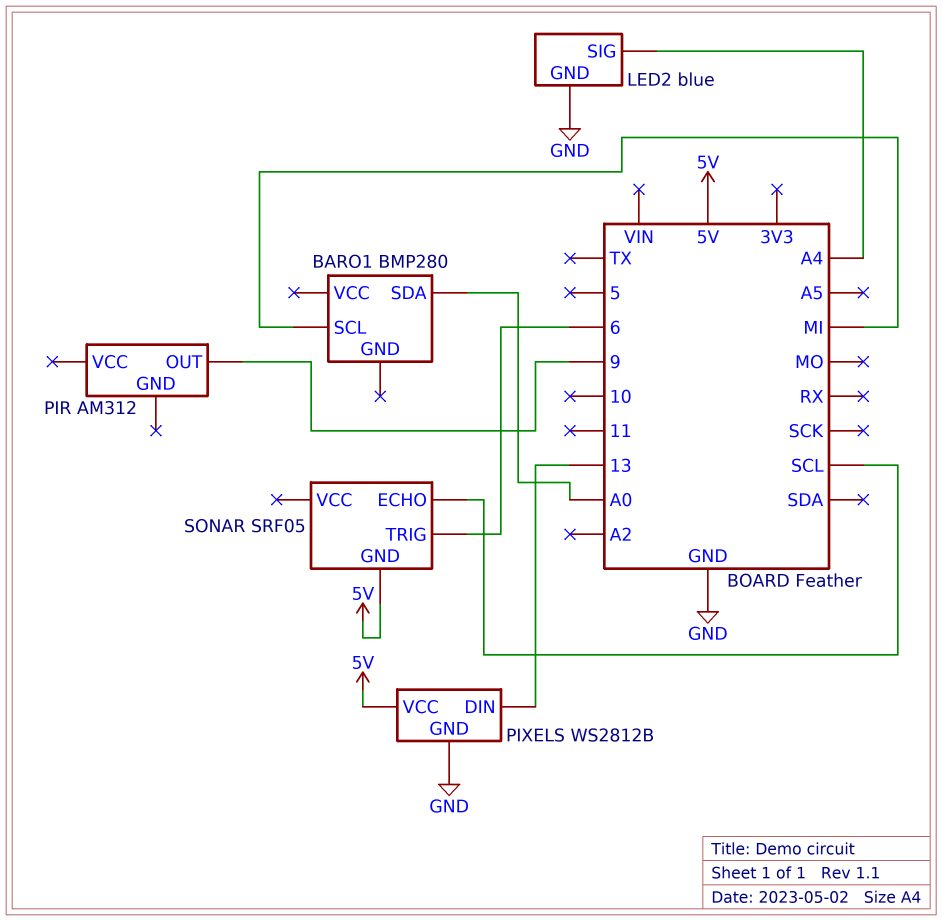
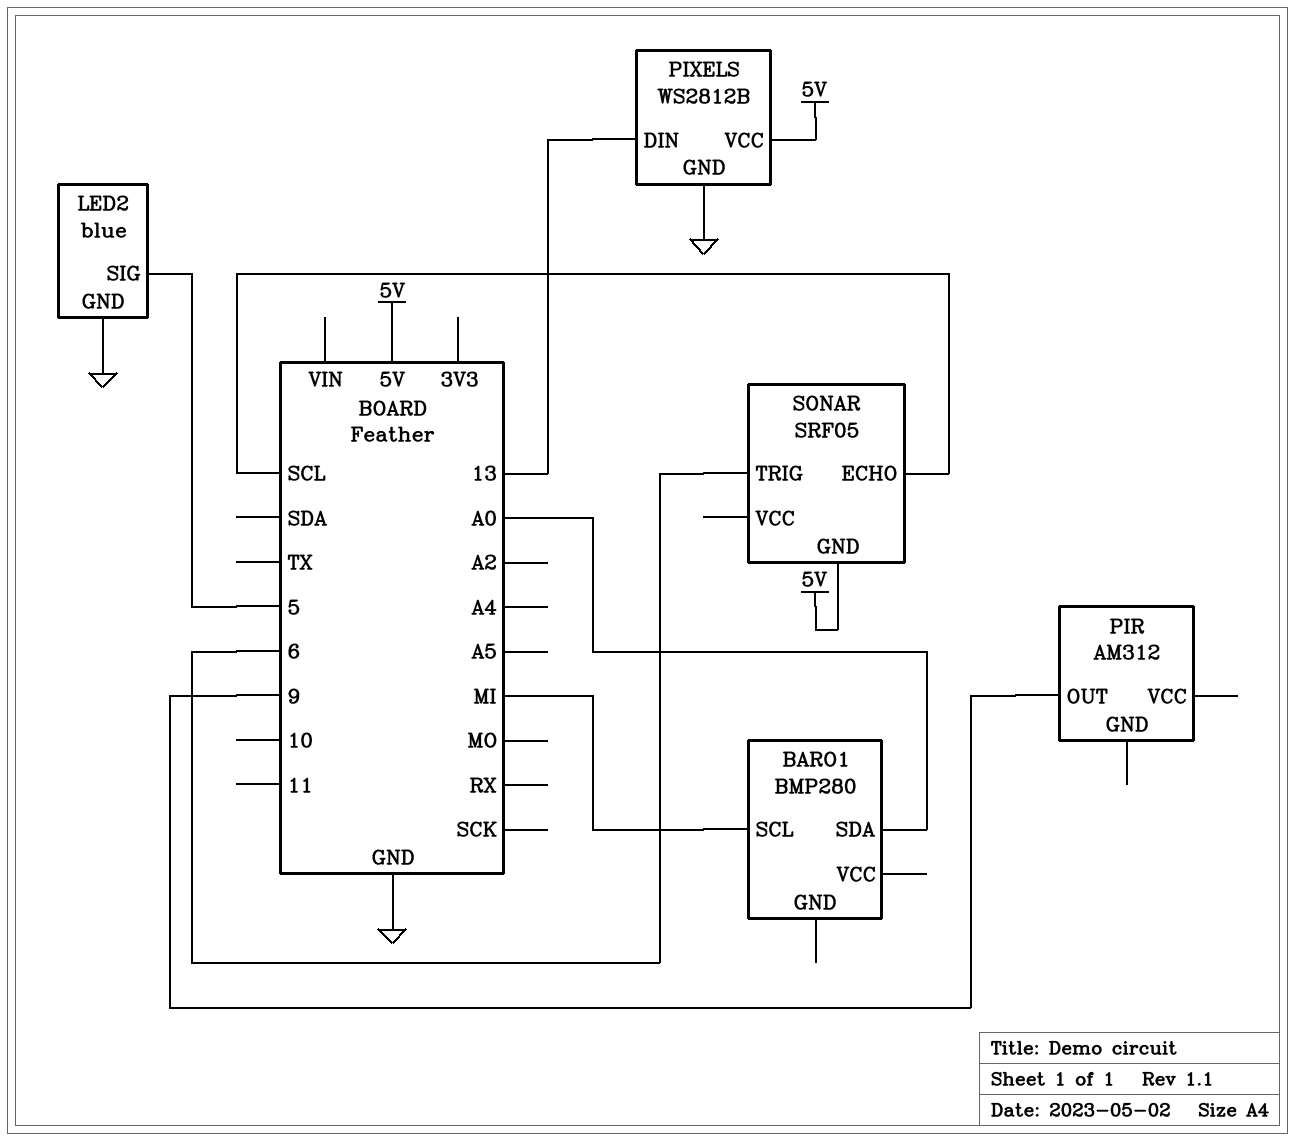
LED2 pin SIG: A4 -> 5

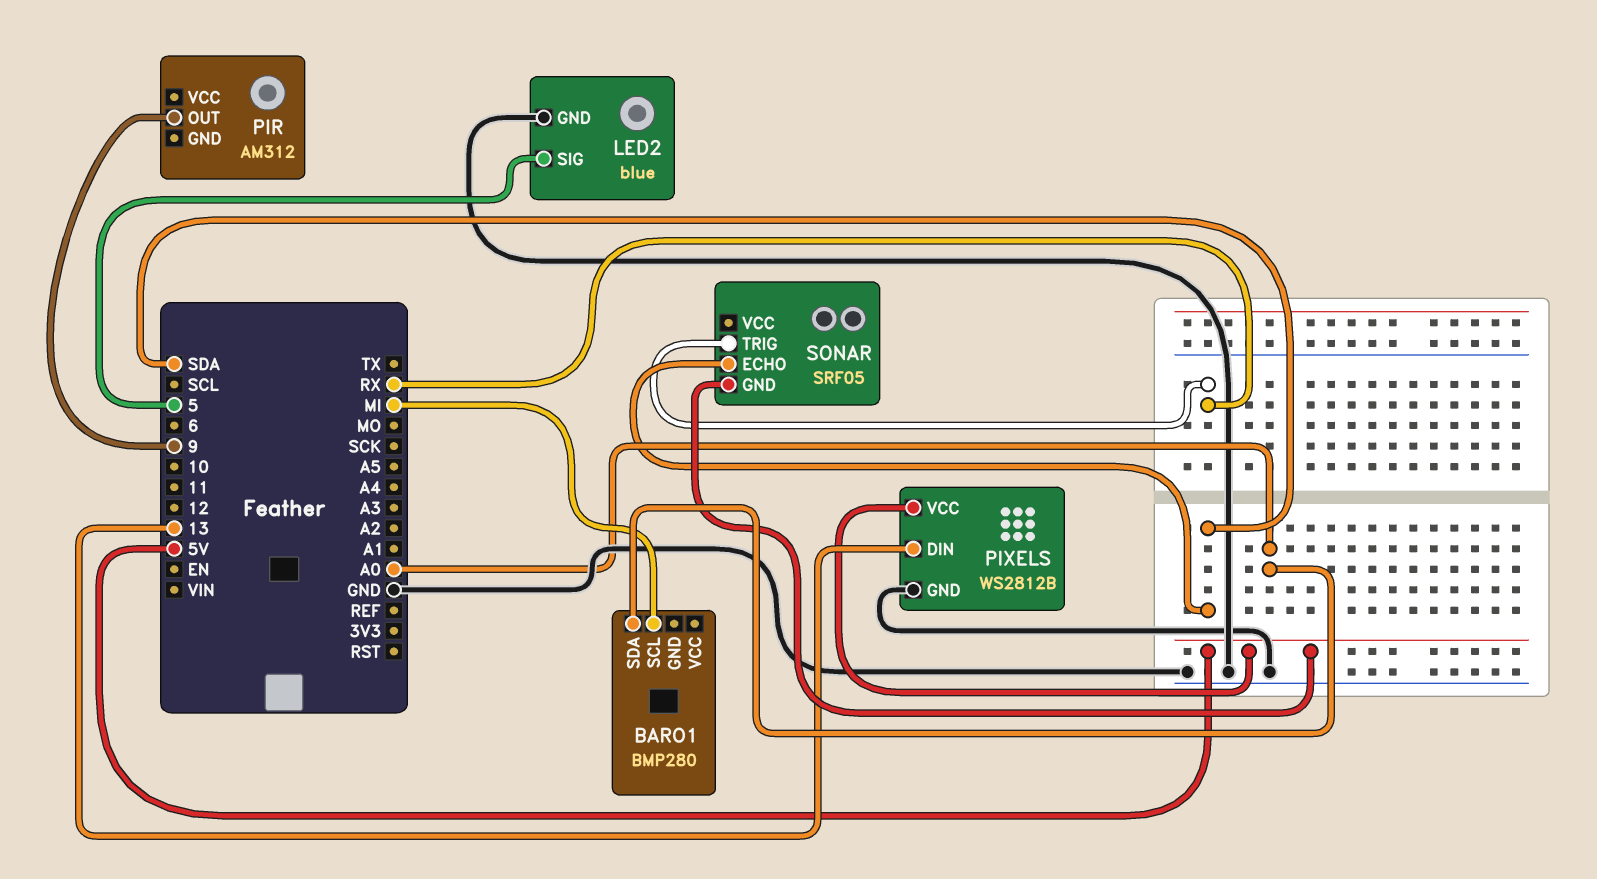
SONAR pin ECHO: SCL -> SDA
SONAR pin TRIG: 6 -> RX

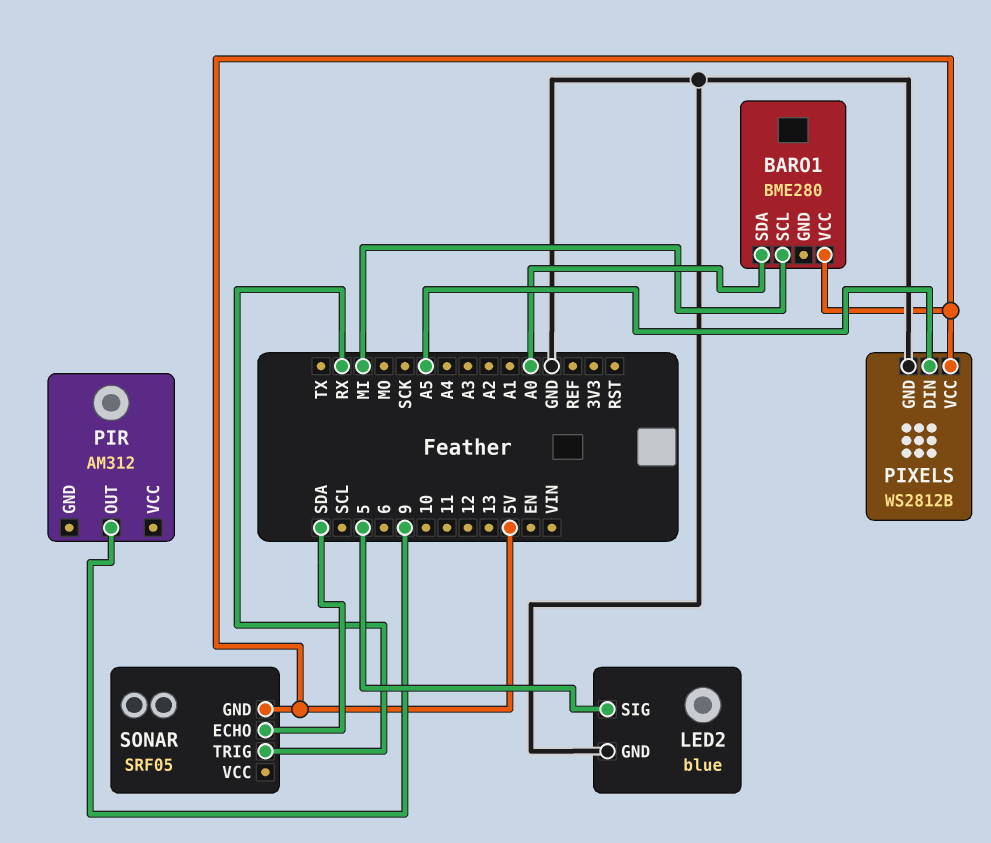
BARO1: BMP280 -> BME280
BARO1 pin VCC: none -> 5V
PIXELS pin DIN: 13 -> A5

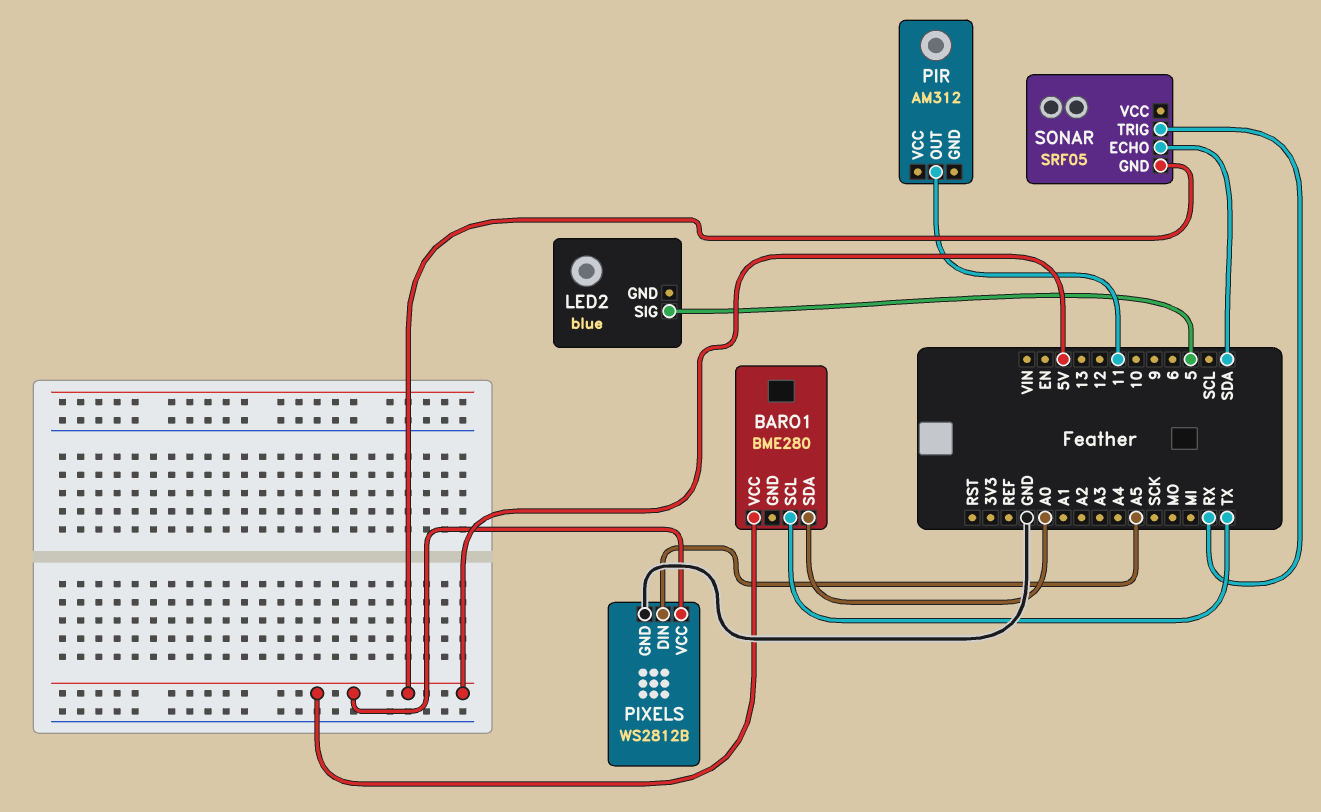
BARO1 pin SCL: MI -> TX
LED2 pin GND: GND -> none
PIR pin OUT: 9 -> 11

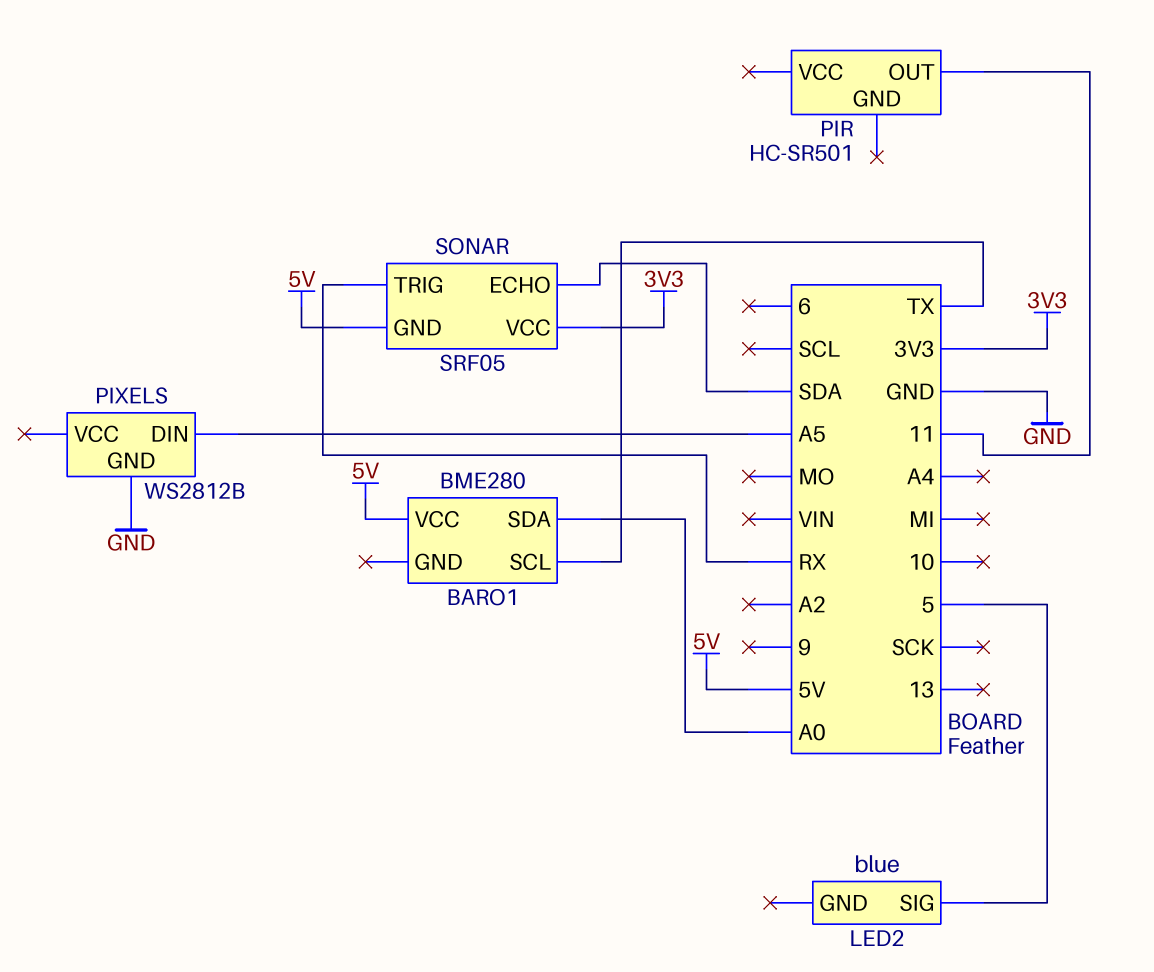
PIR: AM312 -> HC-SR501
PIXELS pin VCC: 5V -> none
SONAR pin VCC: none -> 3V3

